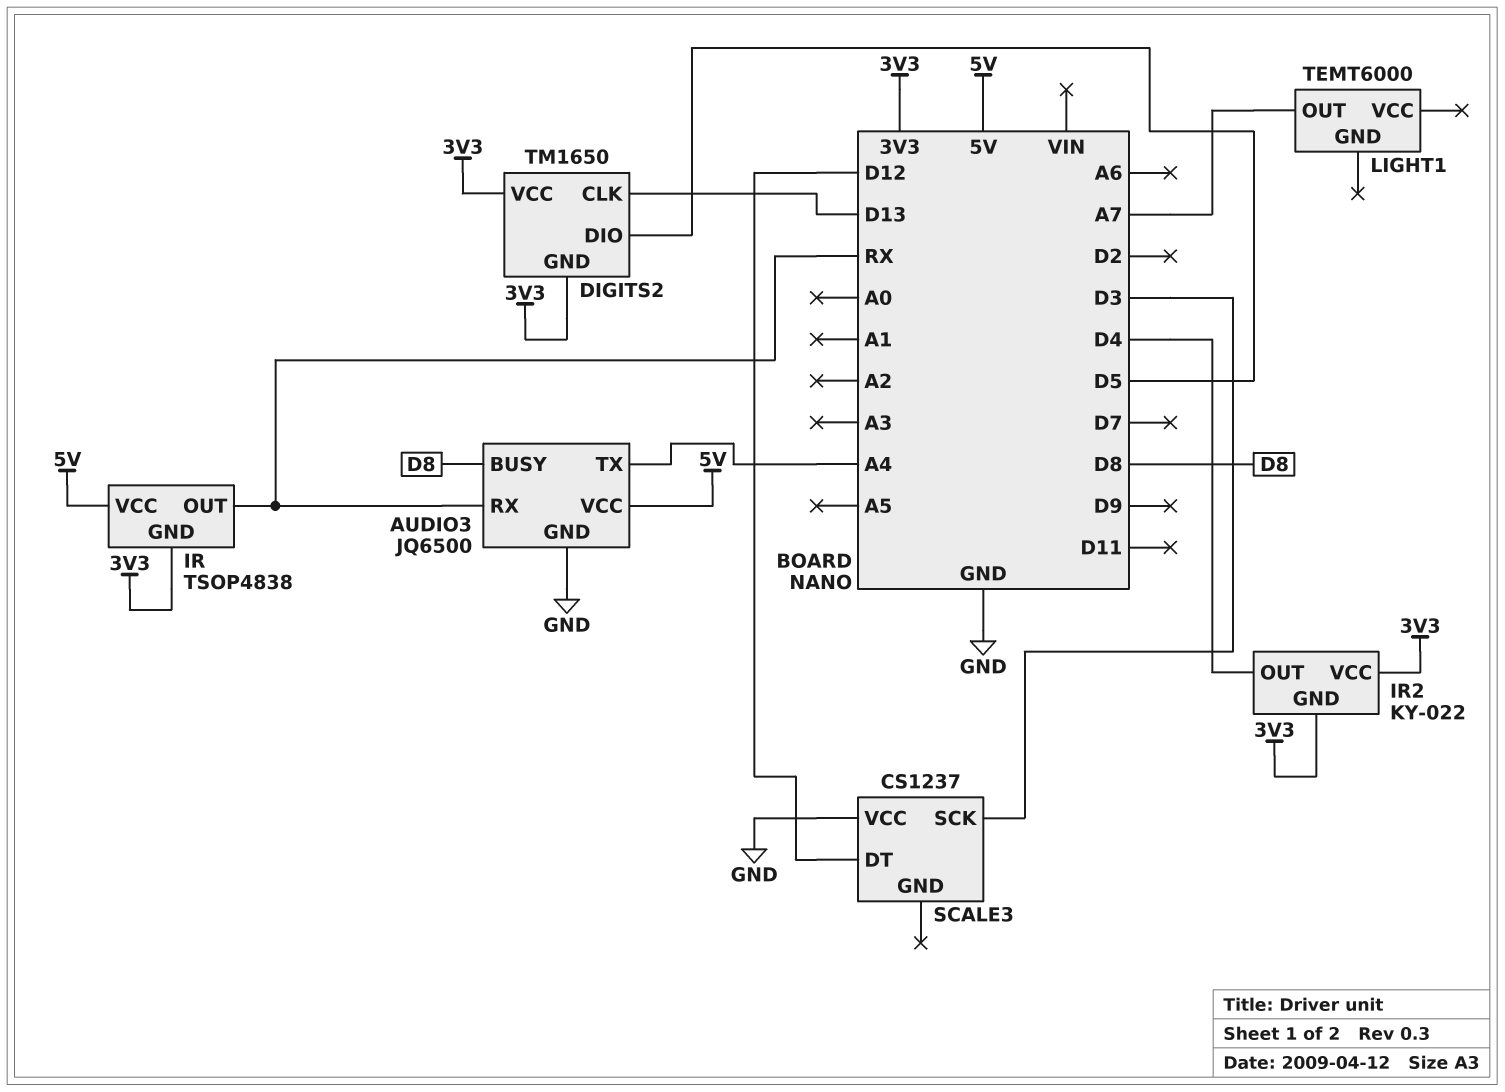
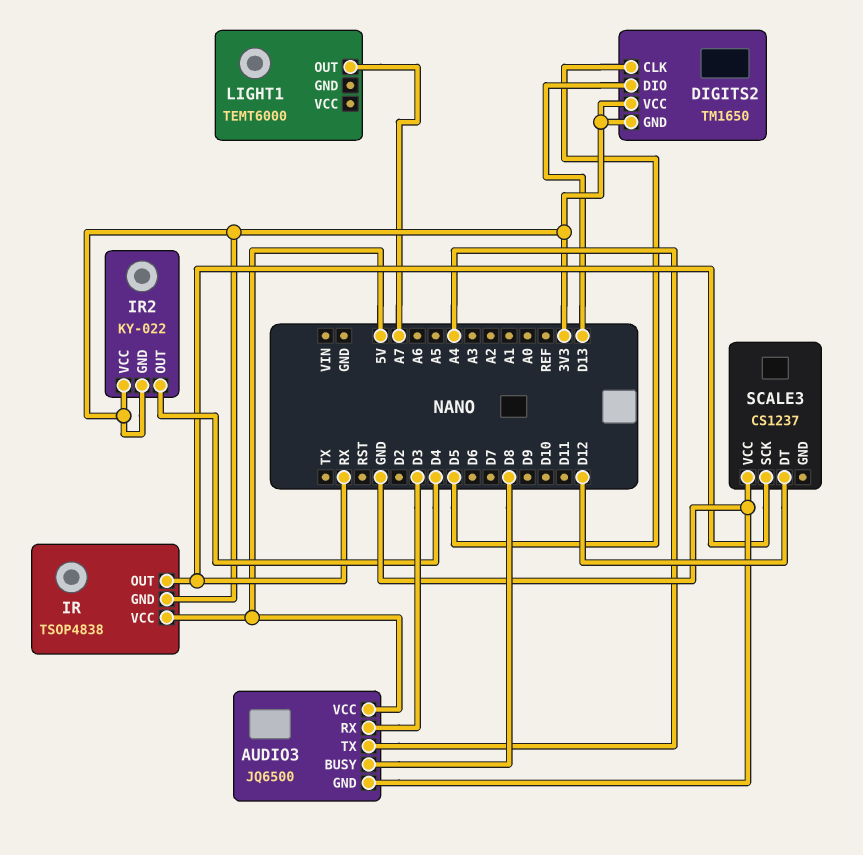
AUDIO3 pin RX: RX -> D3
DIGITS2 pin CLK: D13 -> D5
DIGITS2 pin DIO: D5 -> D13
SCALE3 pin SCK: D3 -> RX

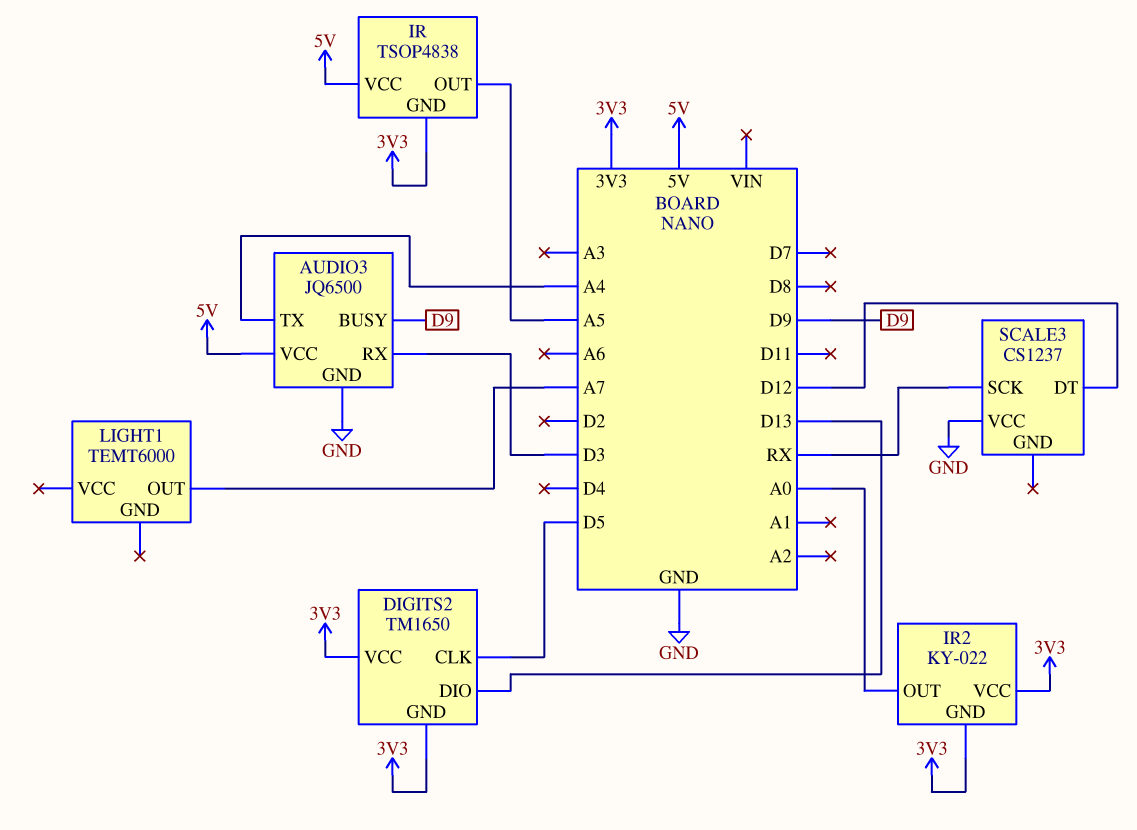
AUDIO3 pin BUSY: D8 -> D9
IR pin OUT: RX -> A5
IR2 pin OUT: D4 -> A0

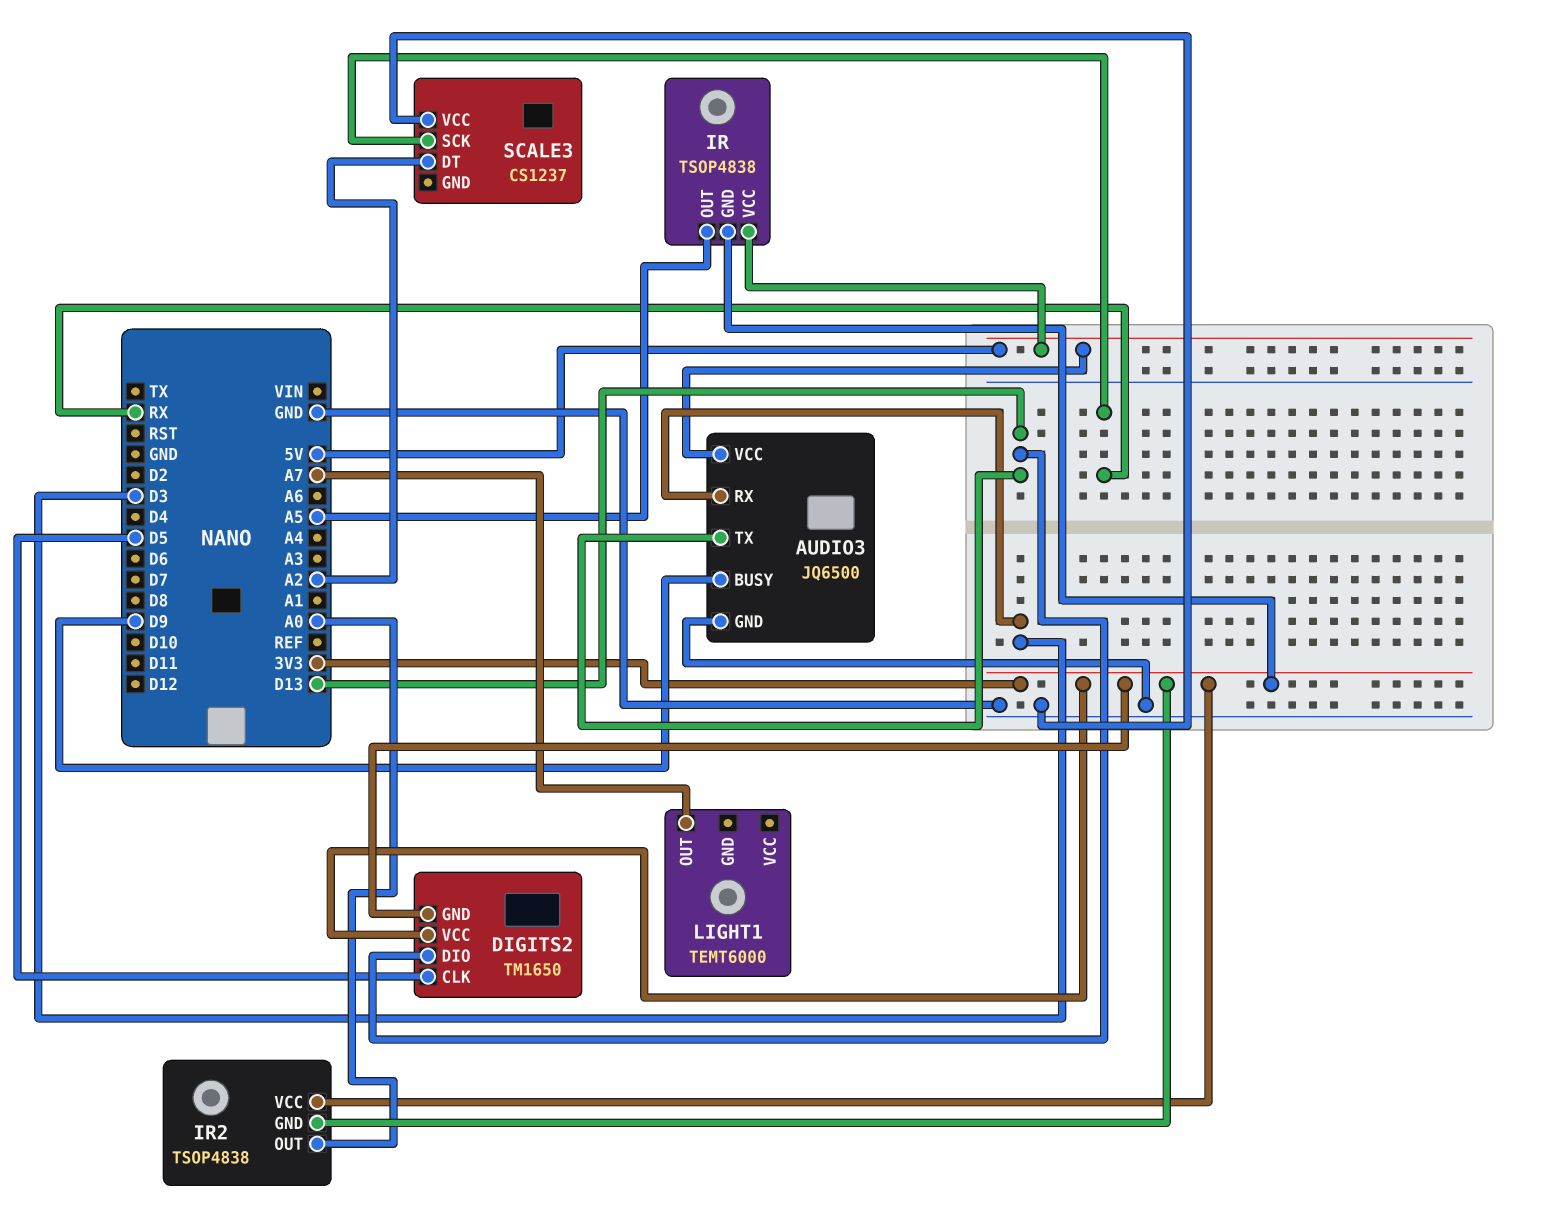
AUDIO3 pin TX: A4 -> D13
IR2: KY-022 -> TSOP4838
SCALE3 pin DT: D12 -> A2

